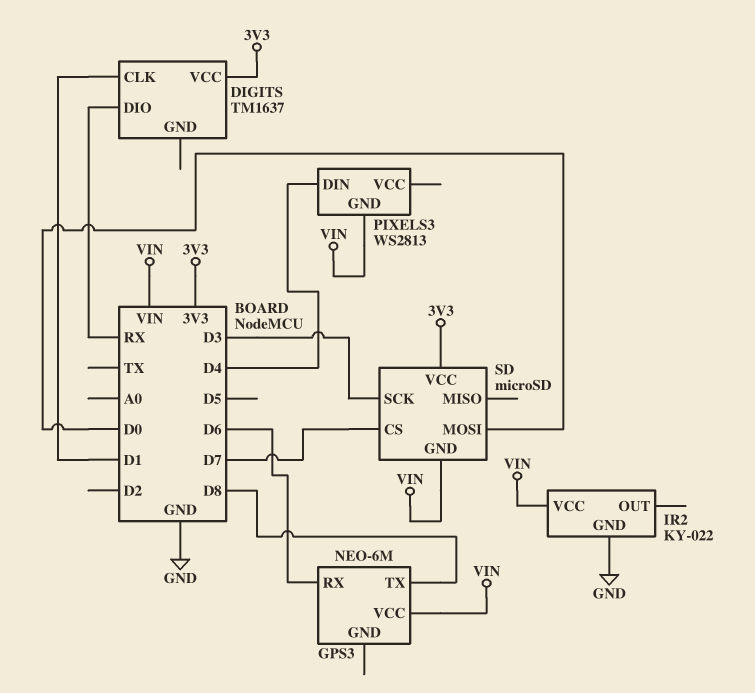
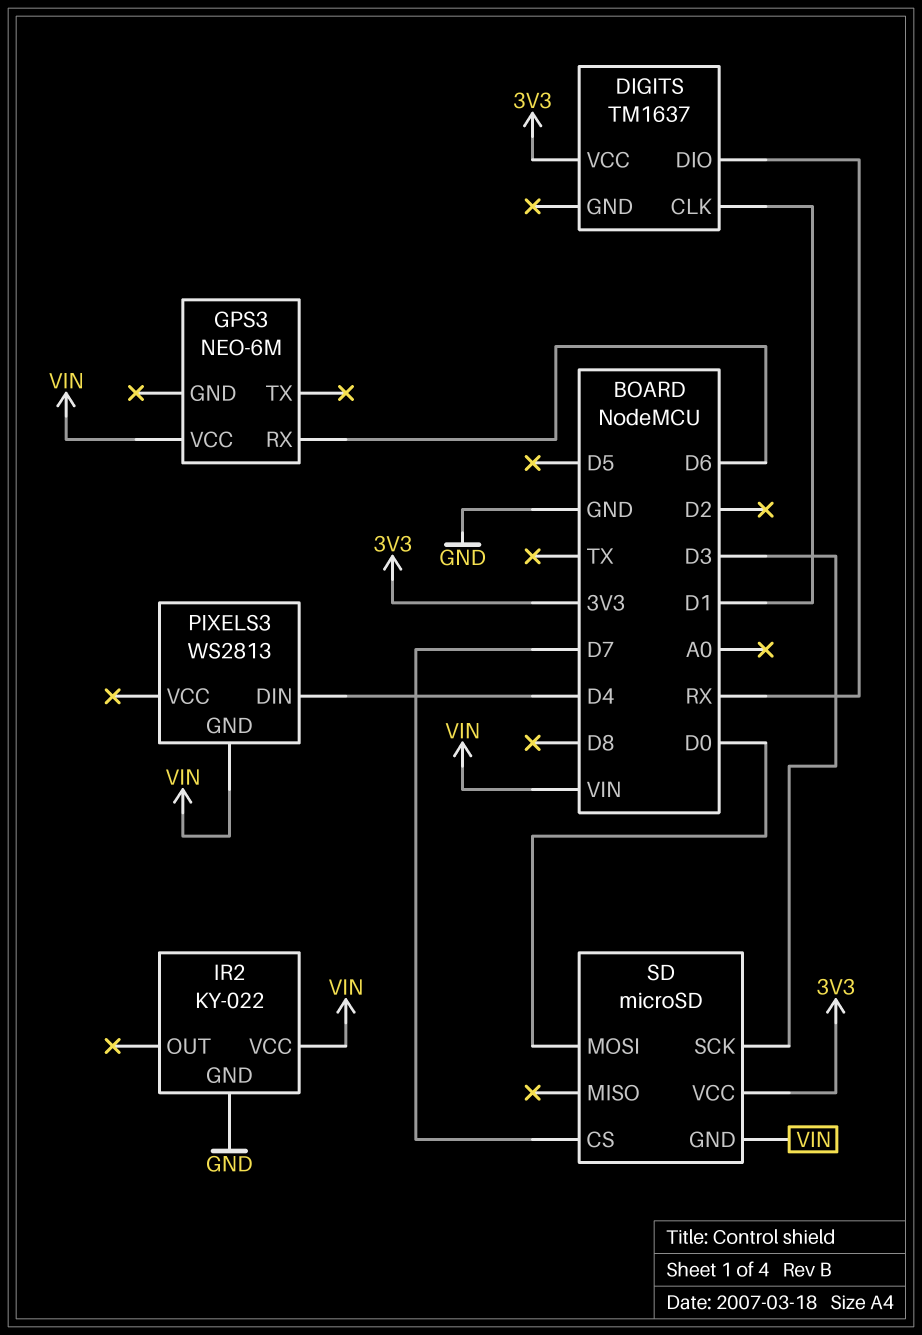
GPS3 pin TX: D8 -> none

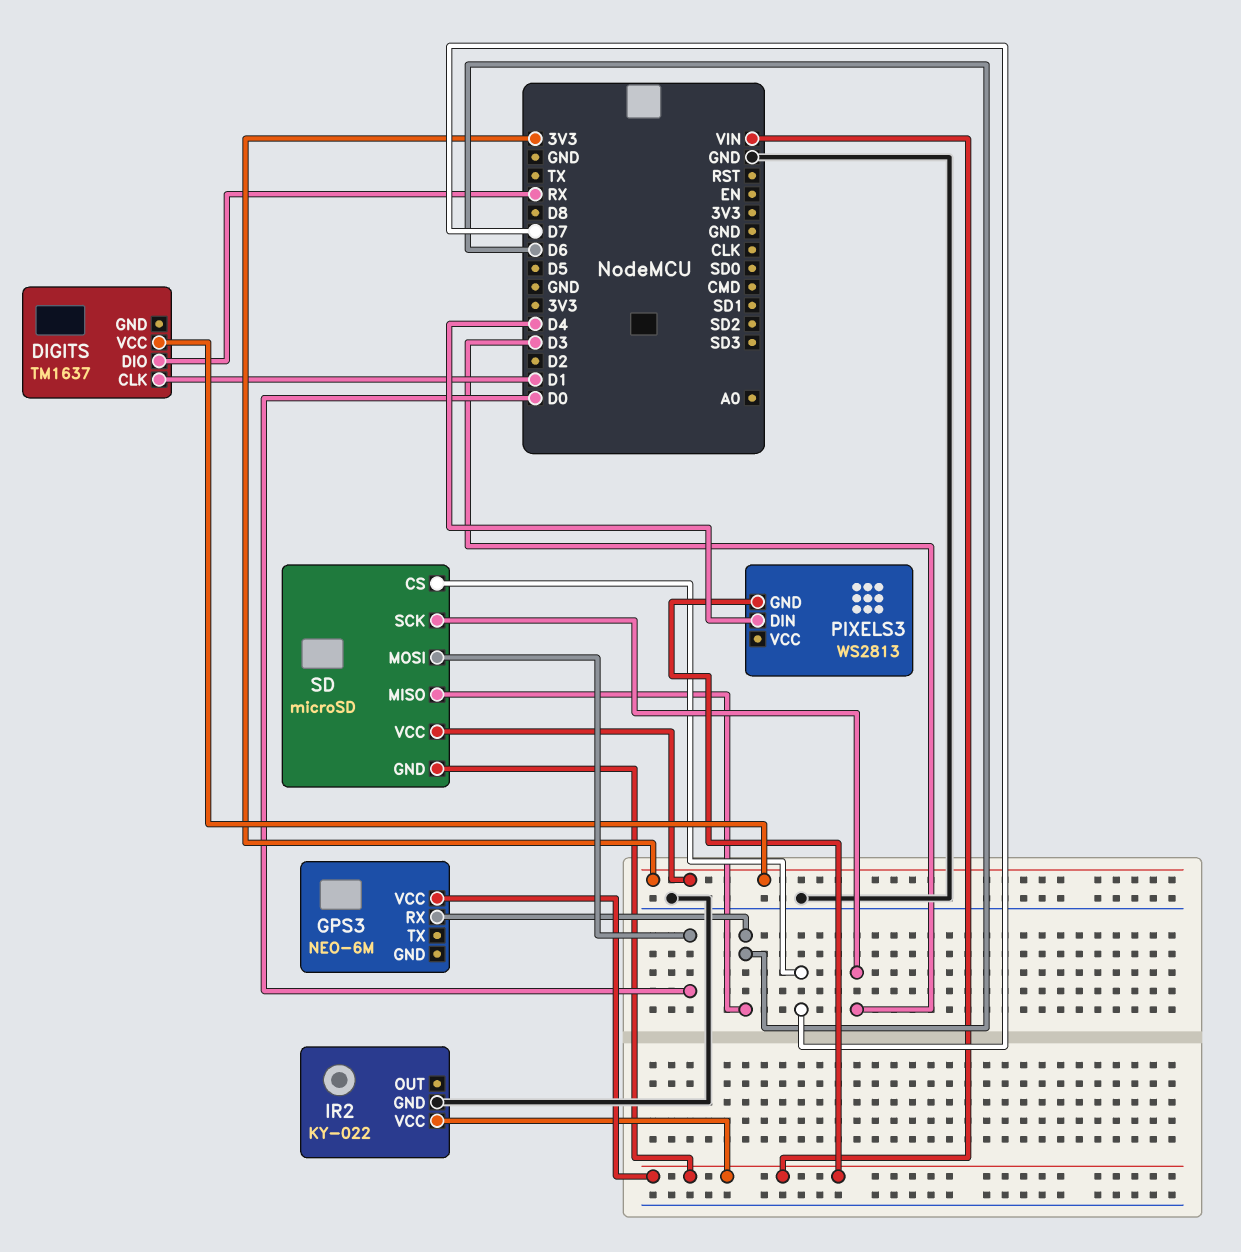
SD pin MISO: none -> D6

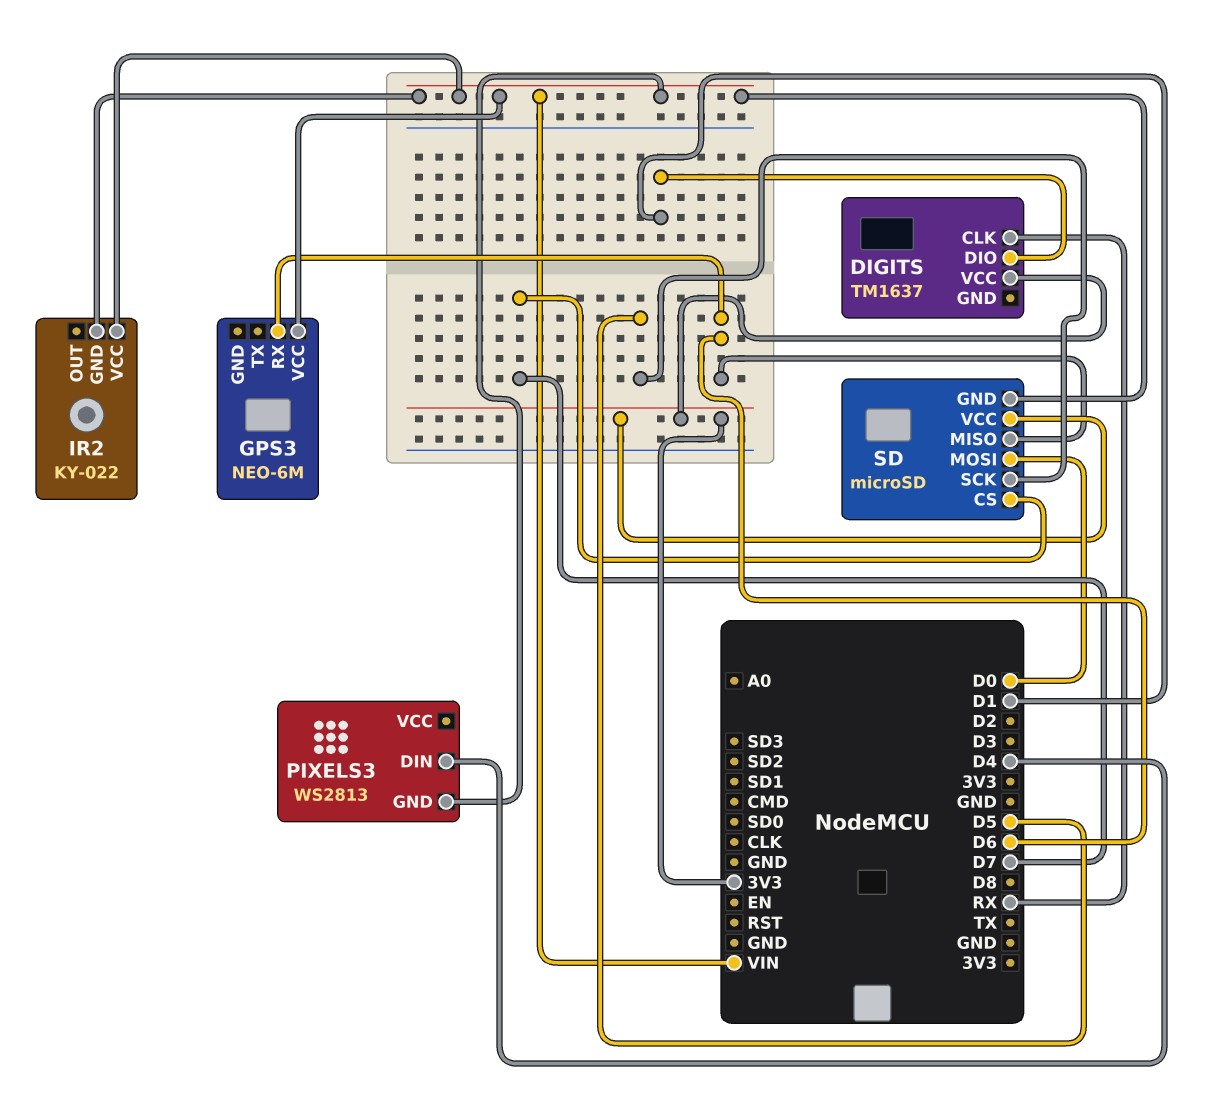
DIGITS pin CLK: D1 -> RX
DIGITS pin DIO: RX -> D1
IR2 pin GND: GND -> VIN
SD pin SCK: D3 -> D5

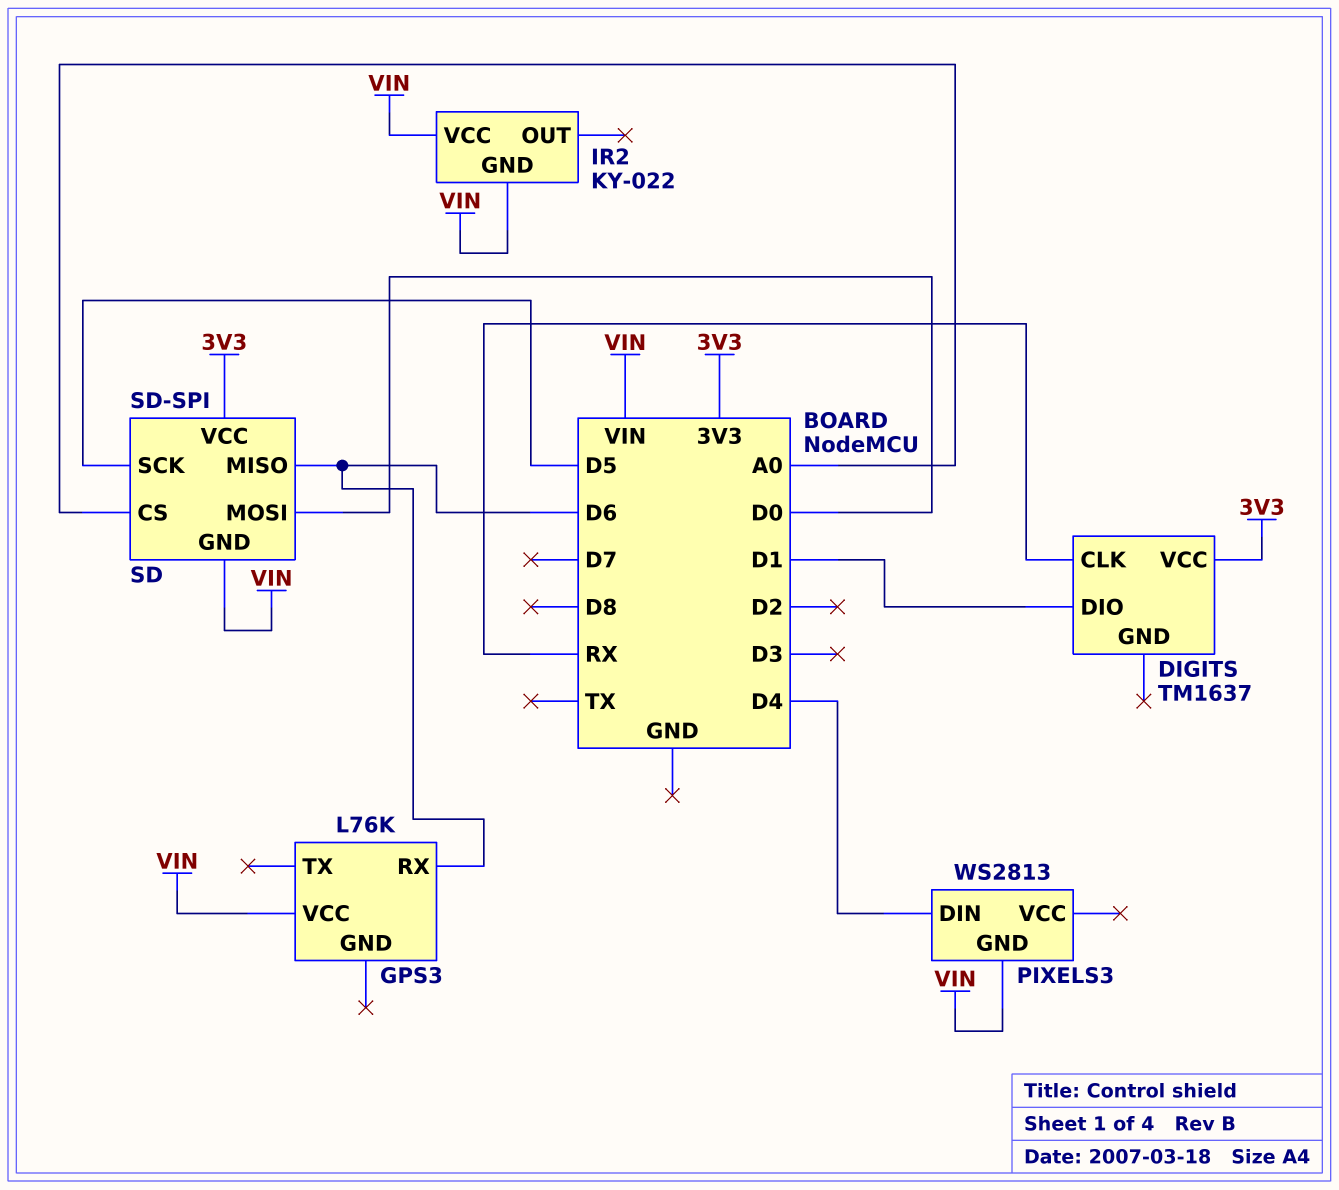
GPS3: NEO-6M -> L76K
SD: microSD -> SD-SPI
SD pin CS: D7 -> A0

